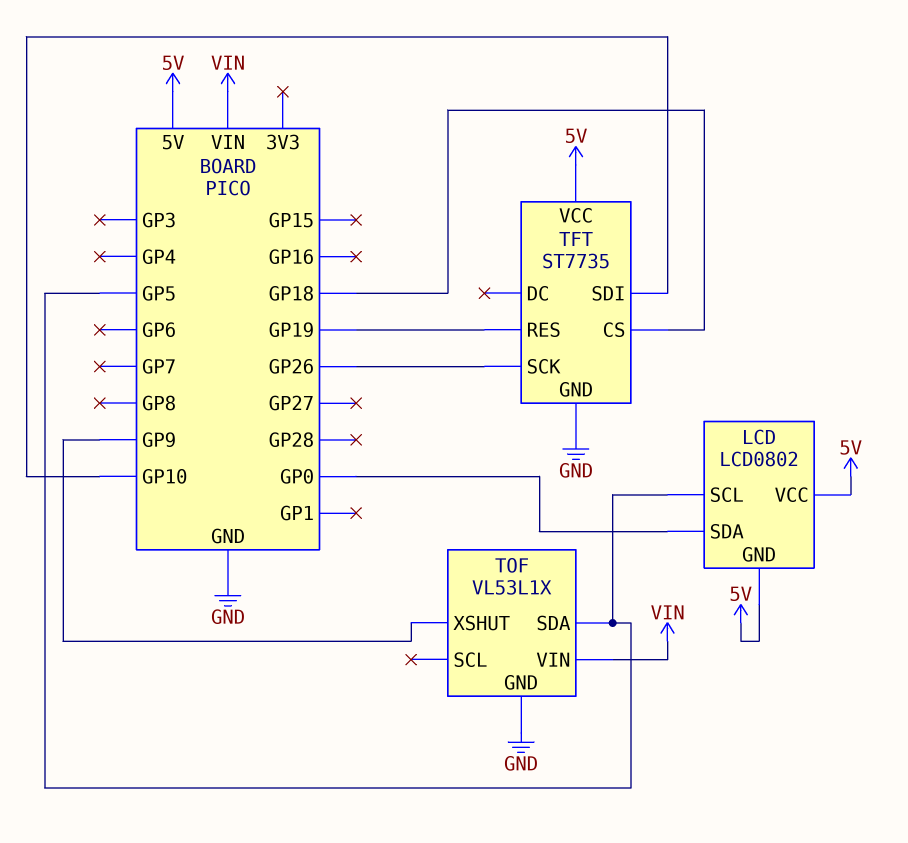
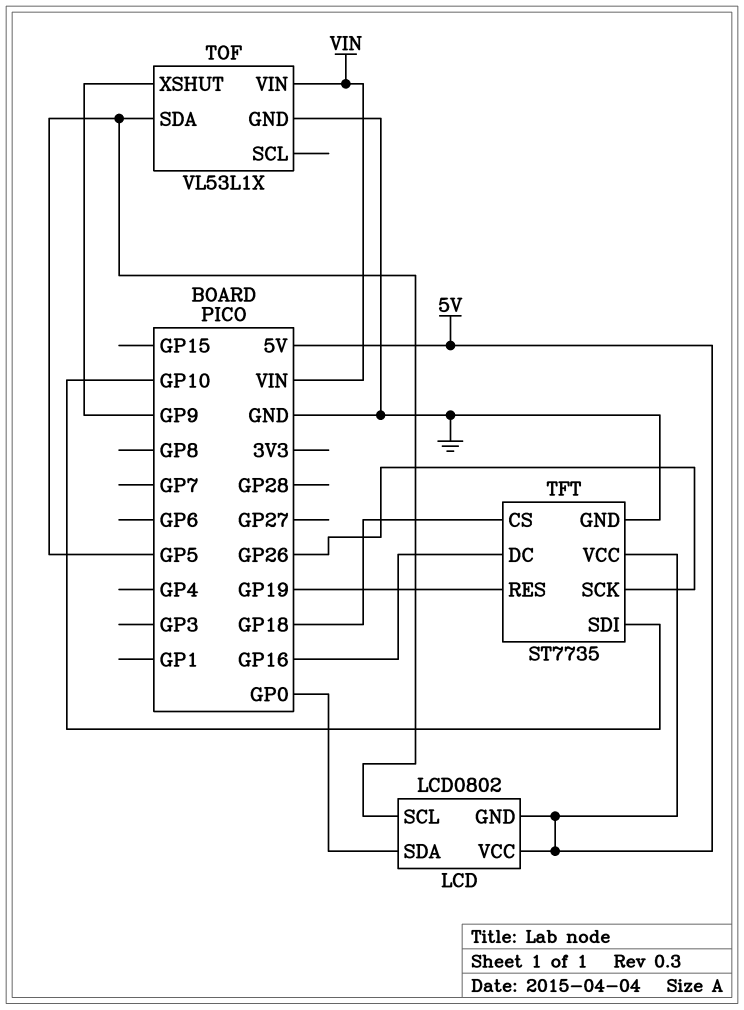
TFT pin DC: none -> GP16

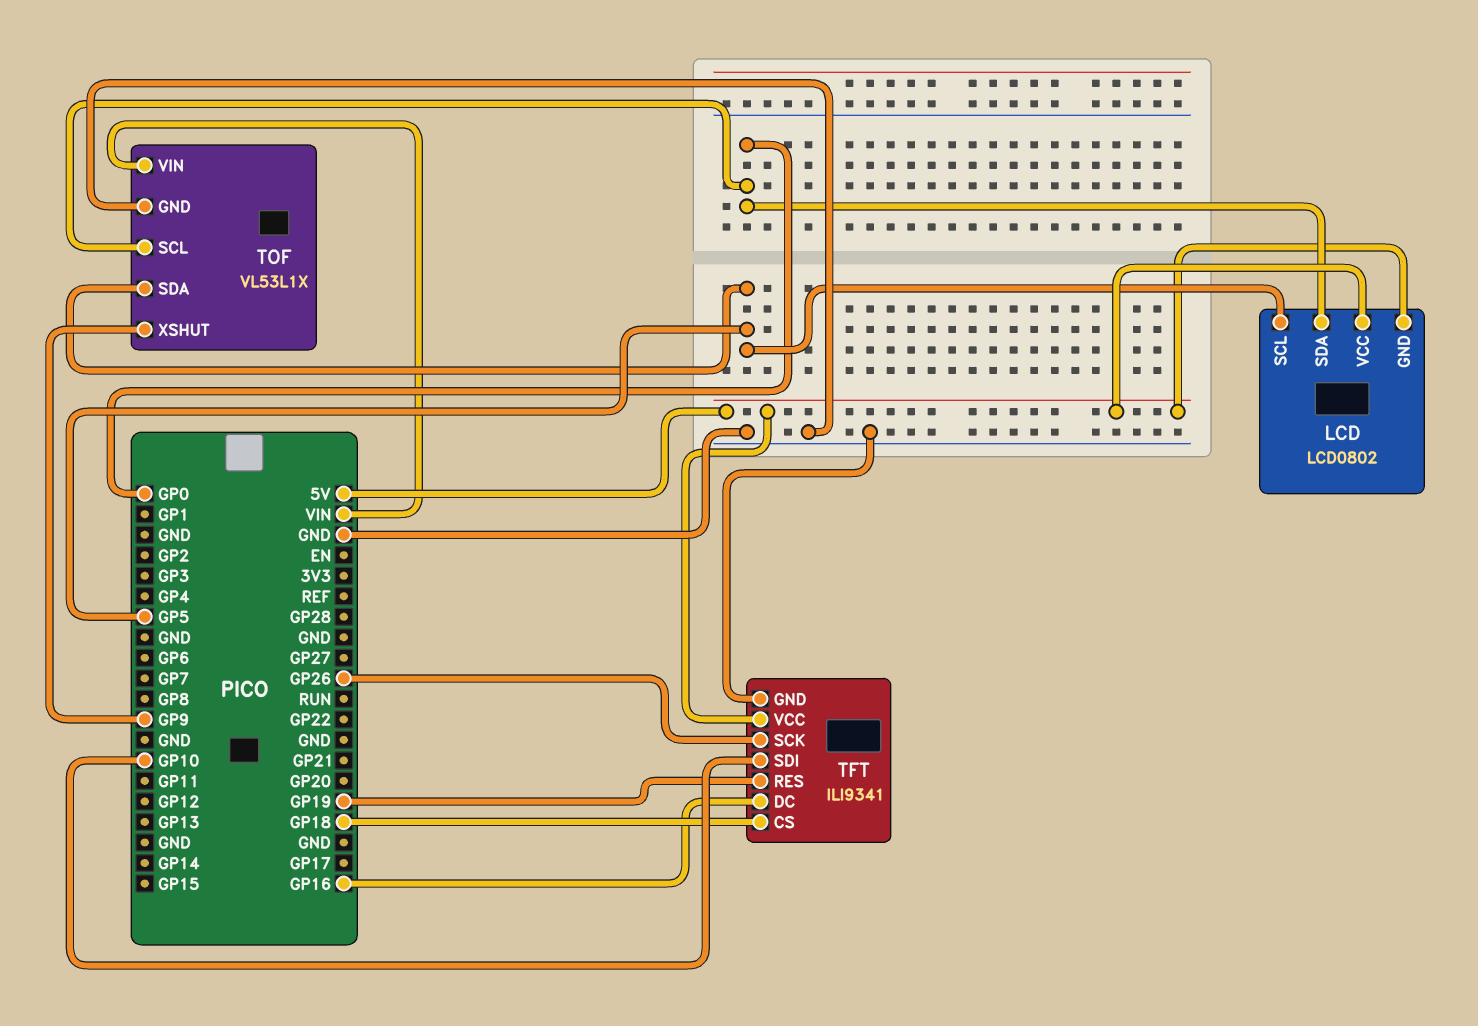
TFT: ST7735 -> ILI9341
TOF pin SCL: none -> GP0

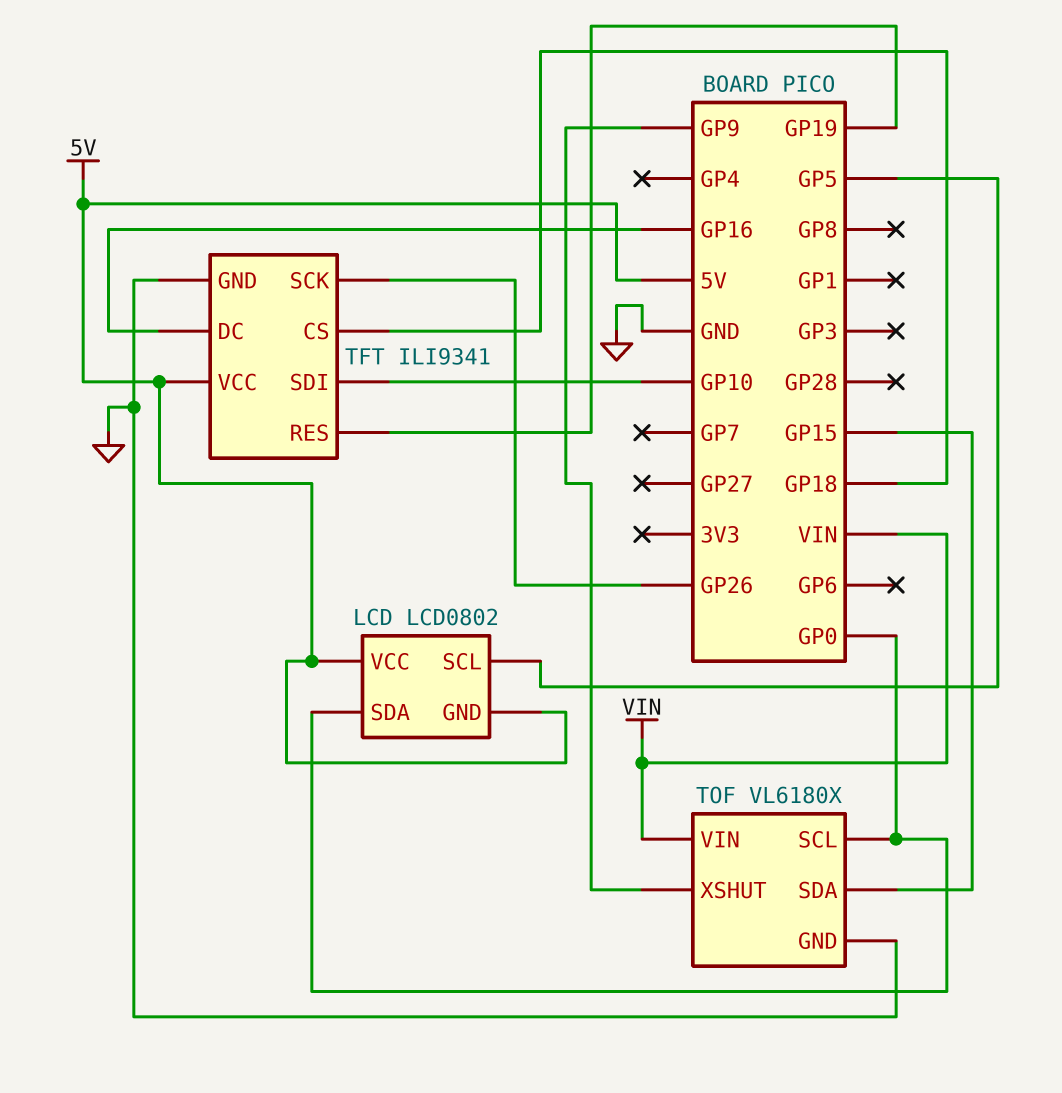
TOF: VL53L1X -> VL6180X
TOF pin SDA: GP5 -> GP15

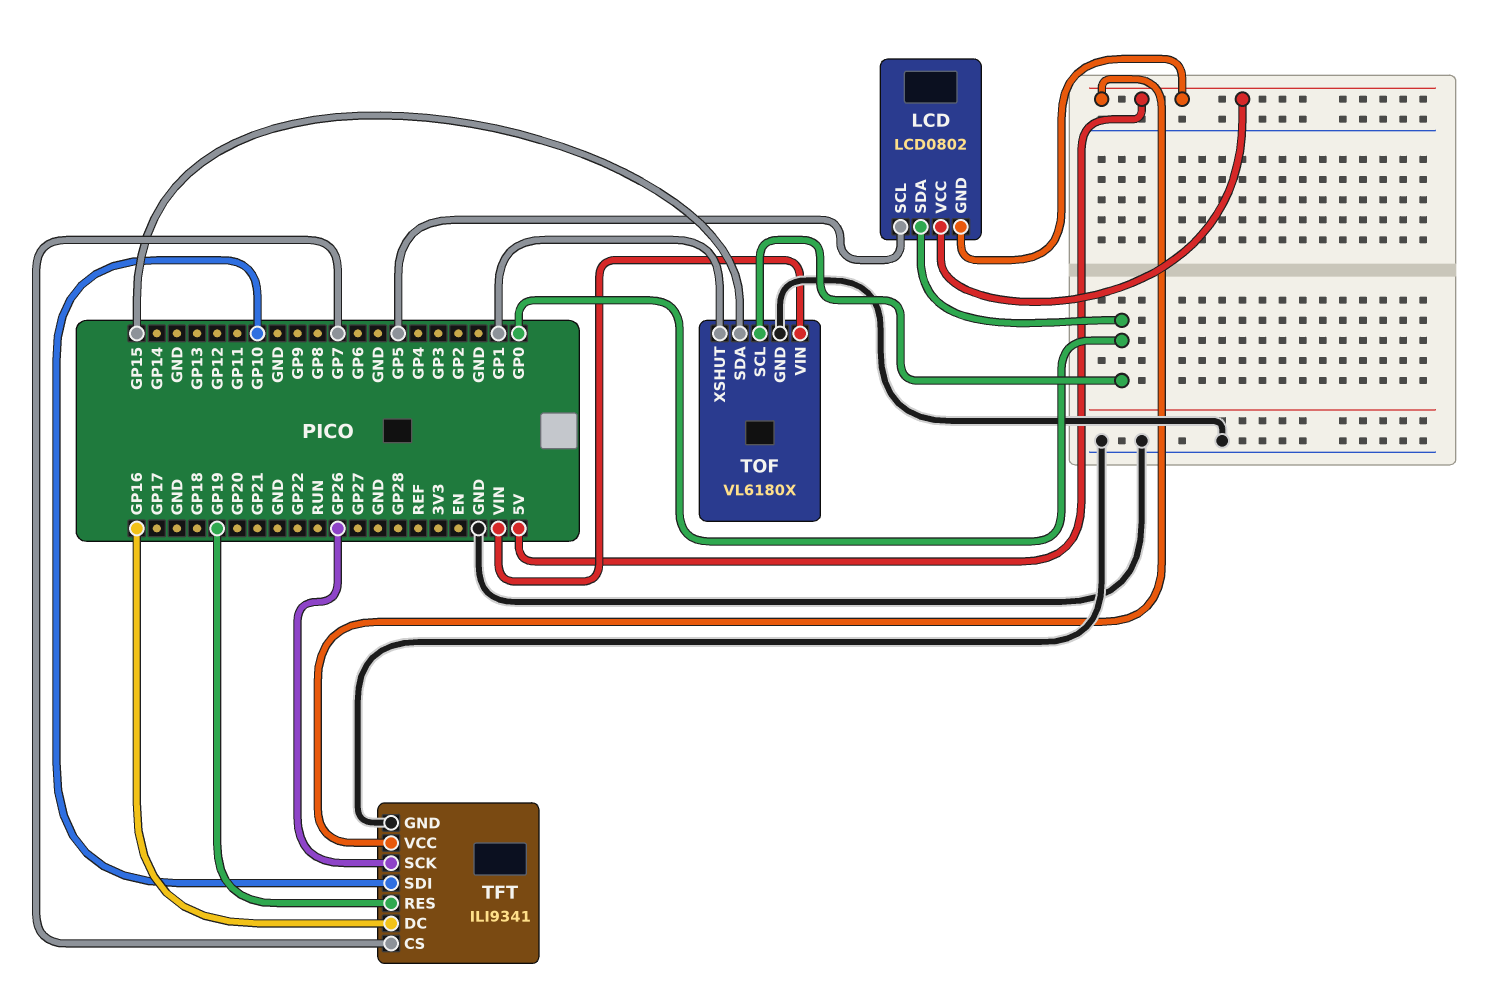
TFT pin CS: GP18 -> GP7
TOF pin XSHUT: GP9 -> GP1

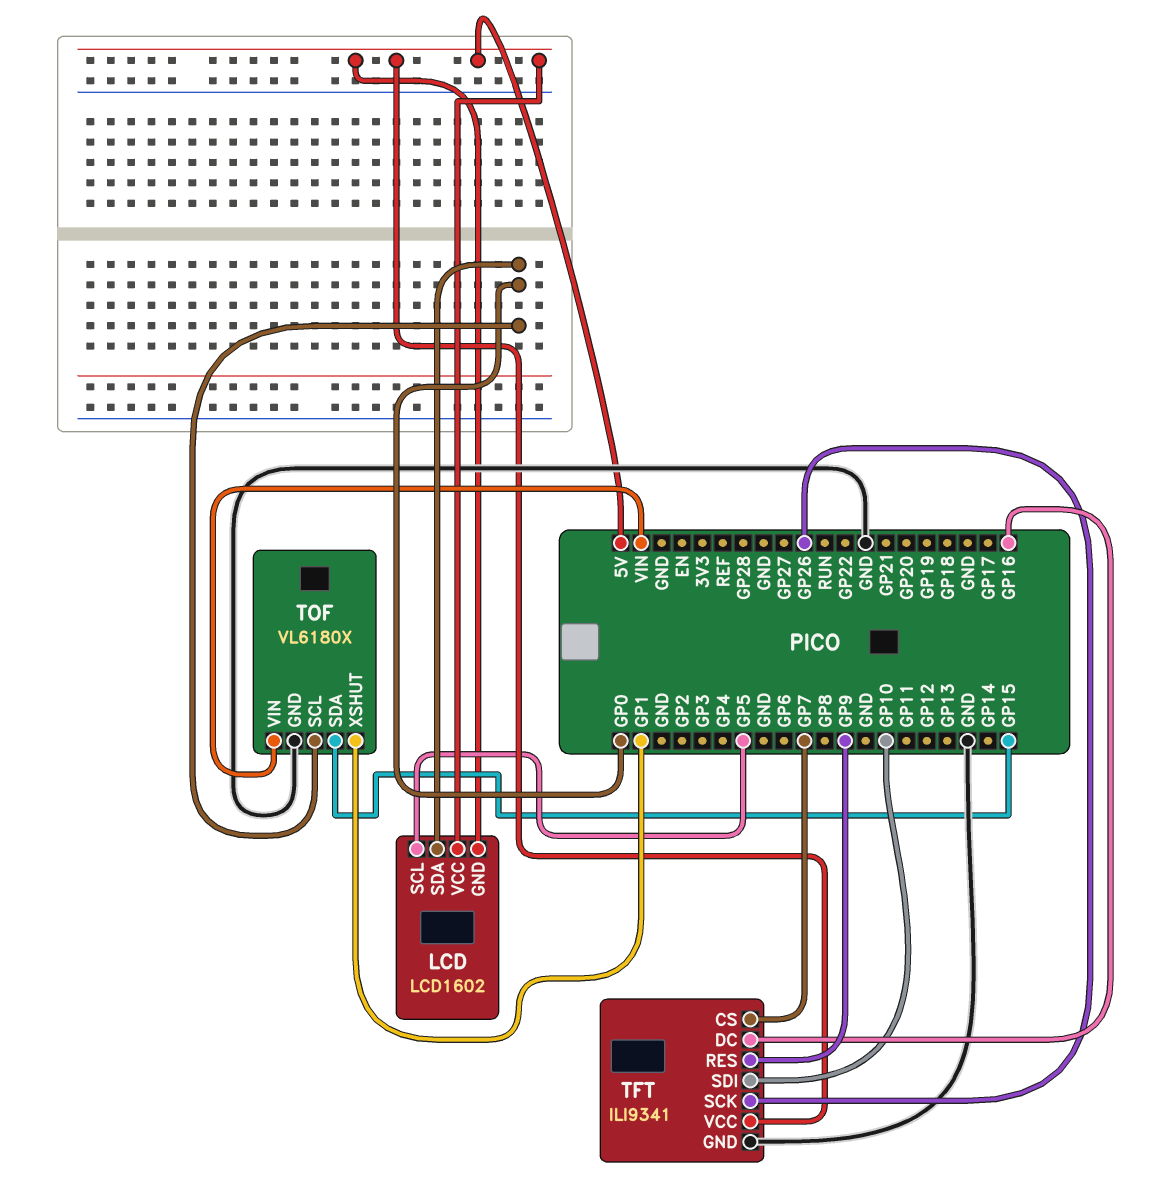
LCD: LCD0802 -> LCD1602
TFT pin RES: GP19 -> GP9

